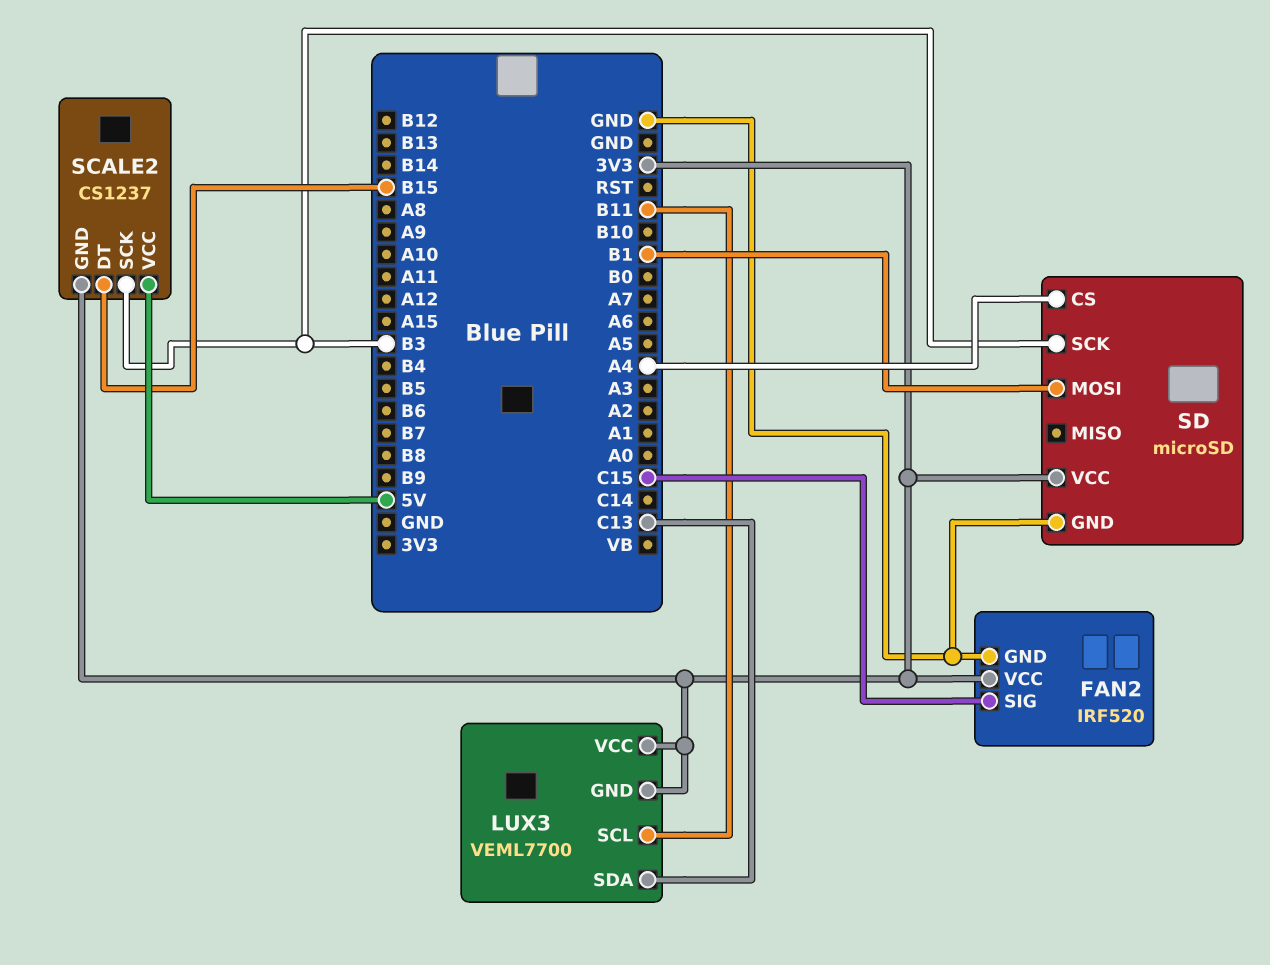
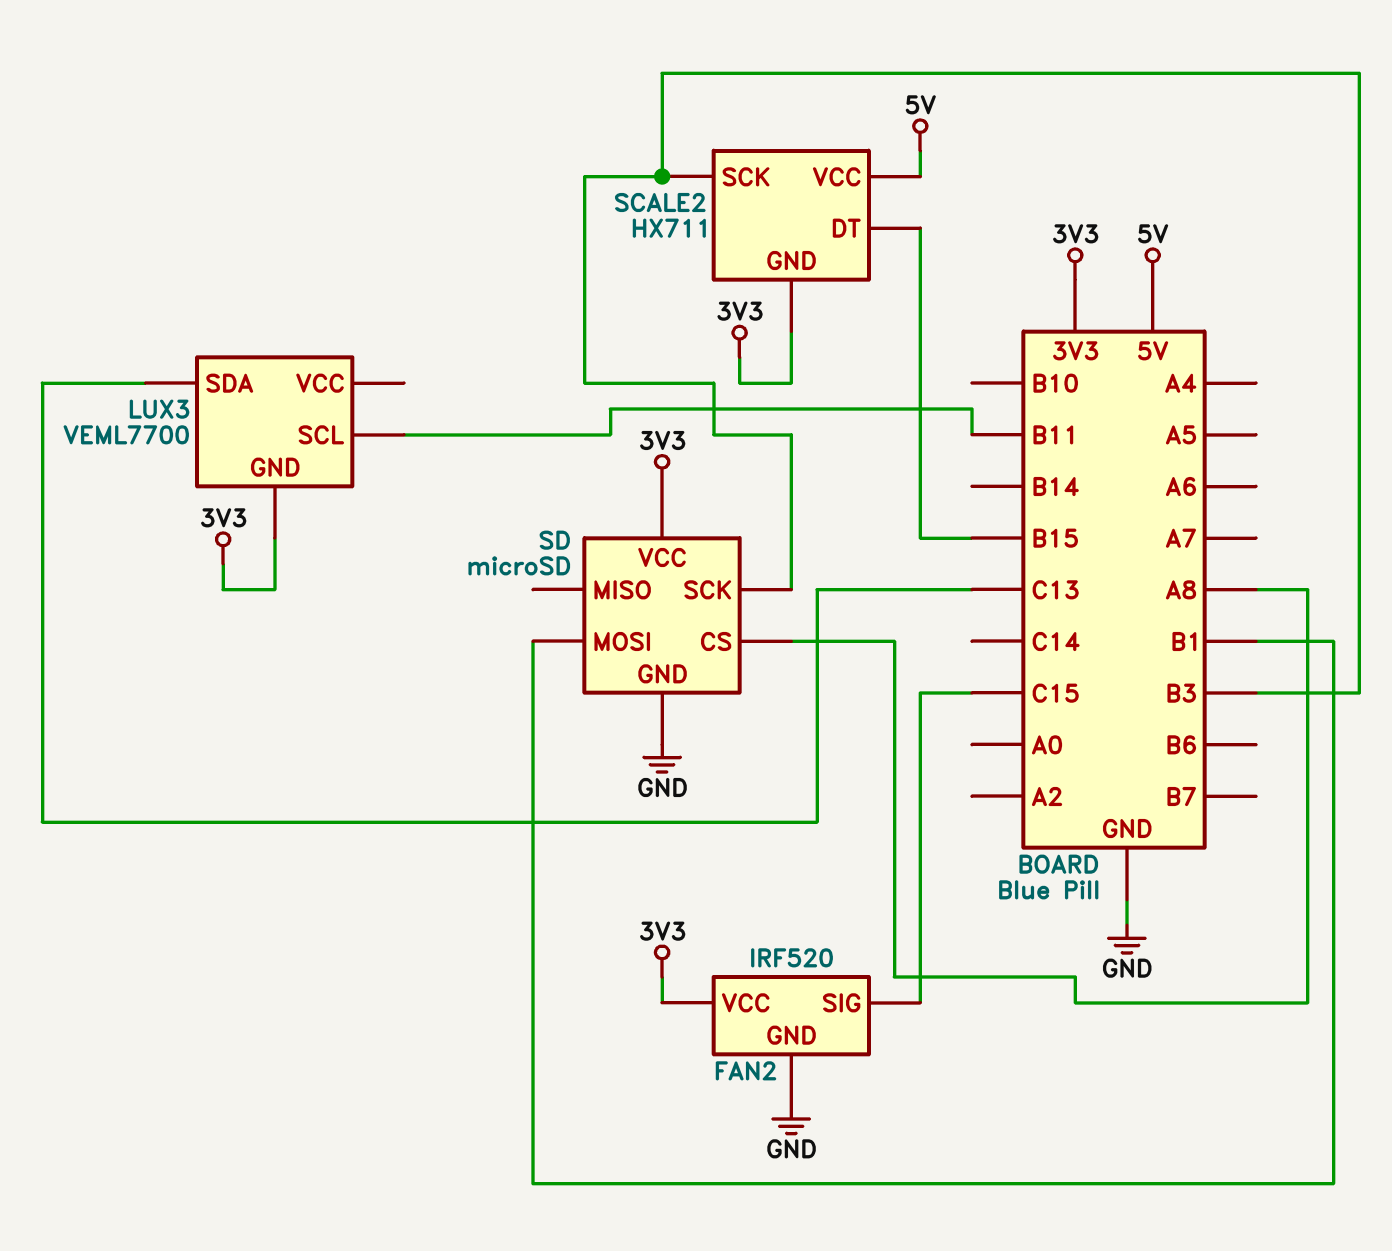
LUX3 pin VCC: 3V3 -> none
SCALE2: CS1237 -> HX711
SD pin CS: A4 -> A8

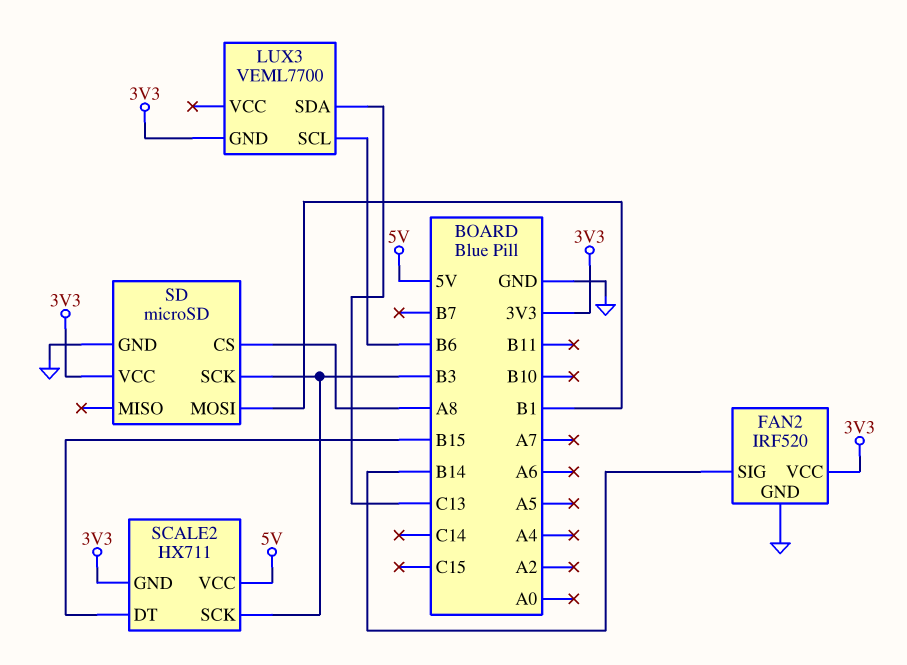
FAN2 pin SIG: C15 -> B14
LUX3 pin SCL: B11 -> B6

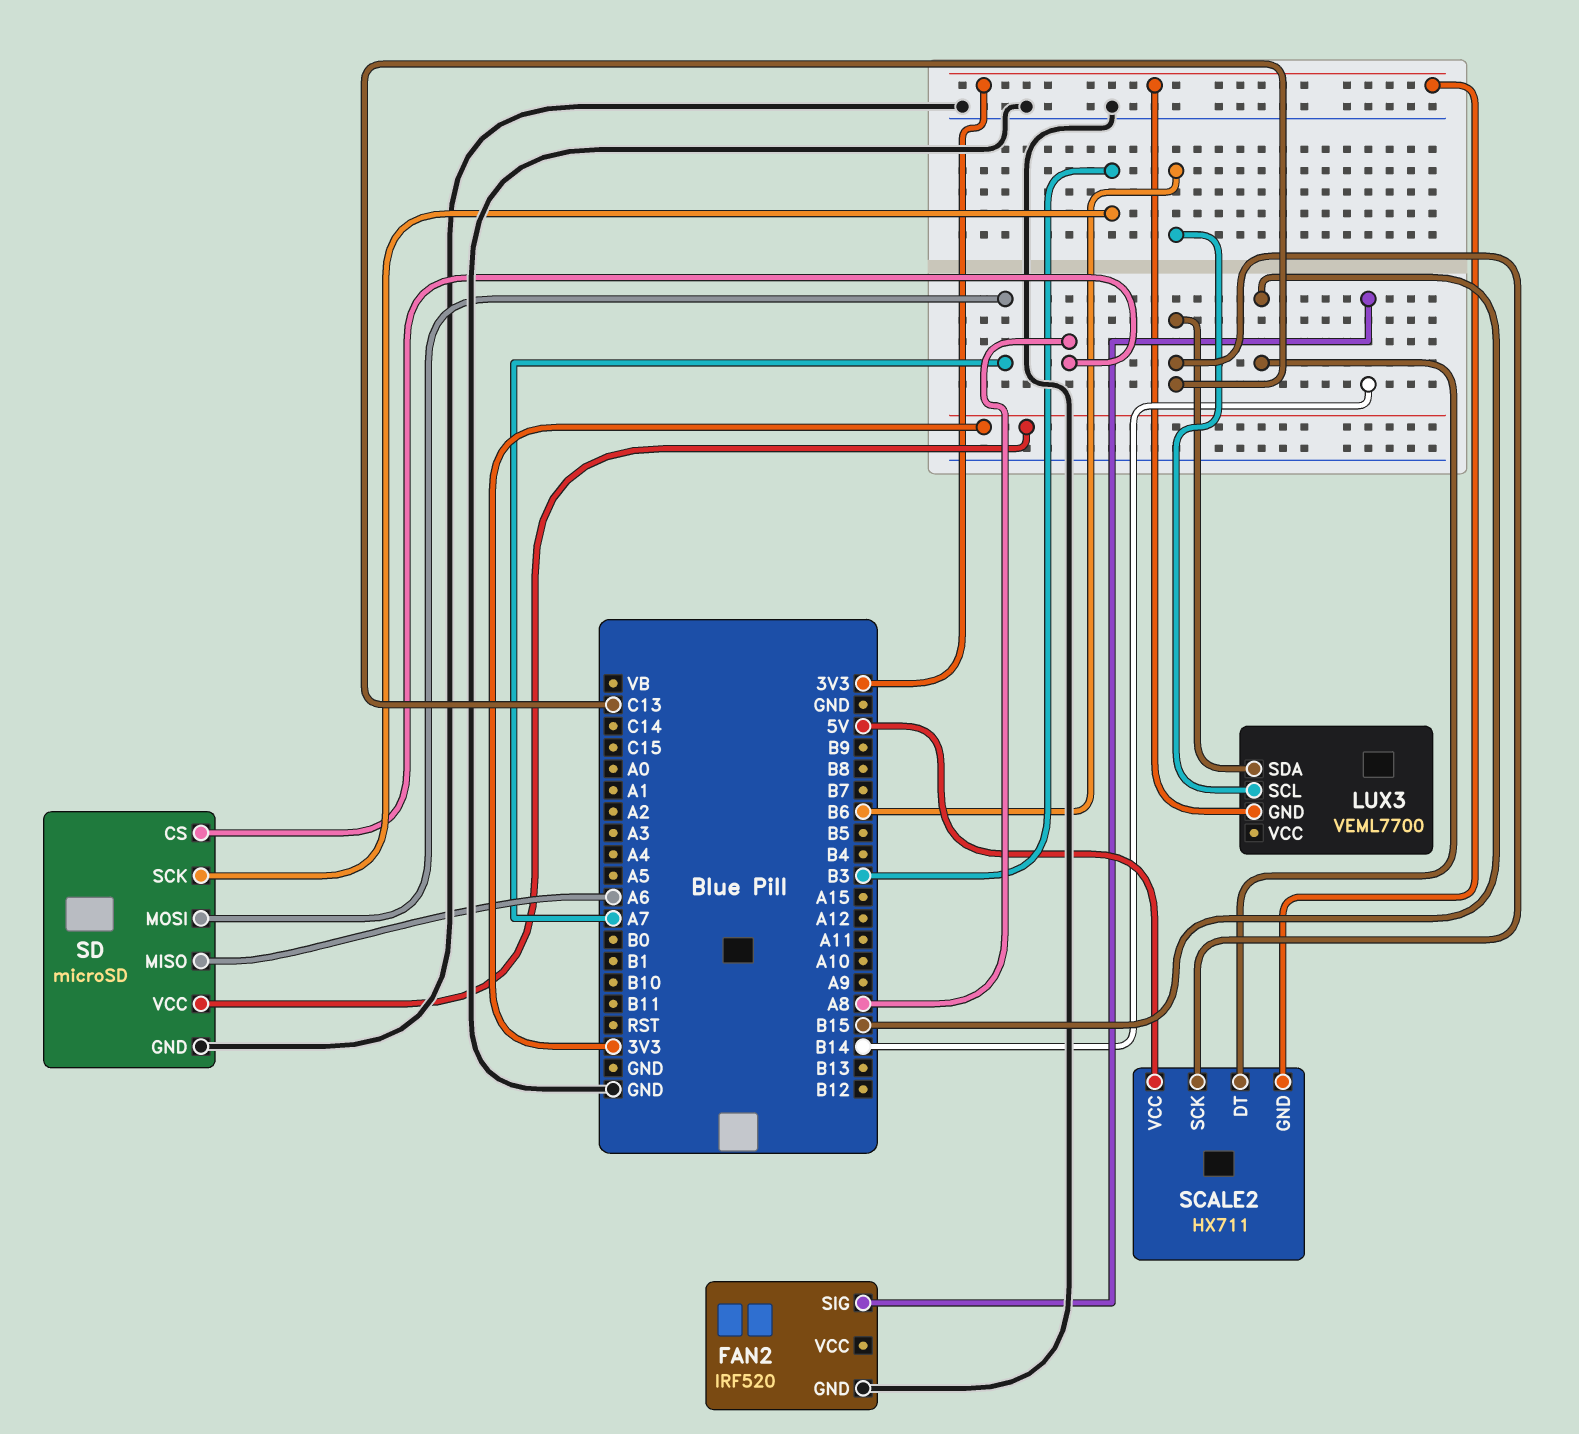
FAN2 pin VCC: 3V3 -> none
SCALE2 pin SCK: B3 -> C13
SD pin MISO: none -> A6
SD pin MOSI: B1 -> A7

